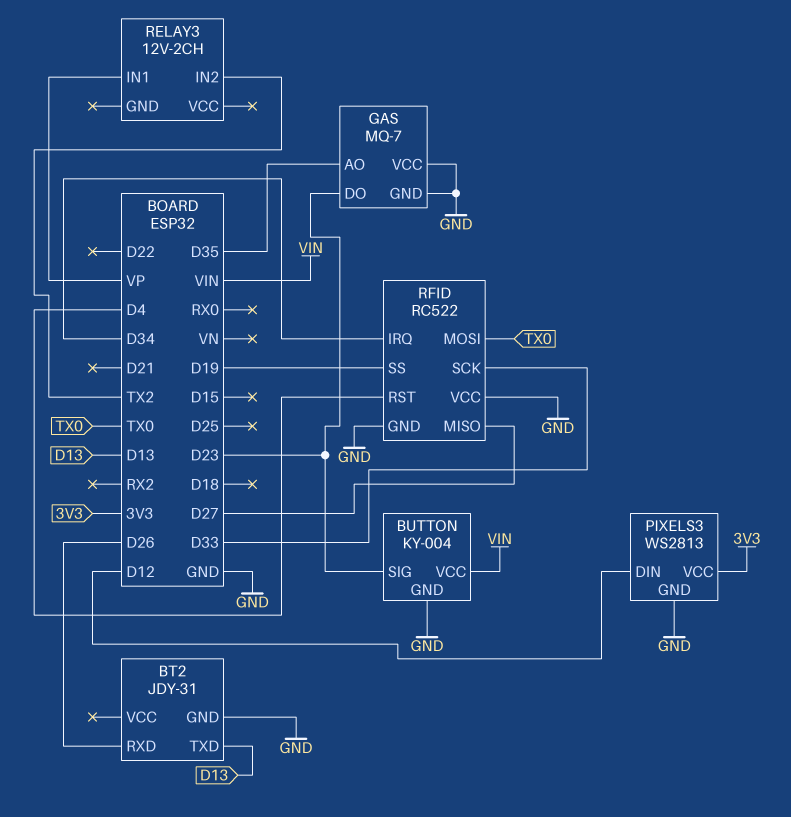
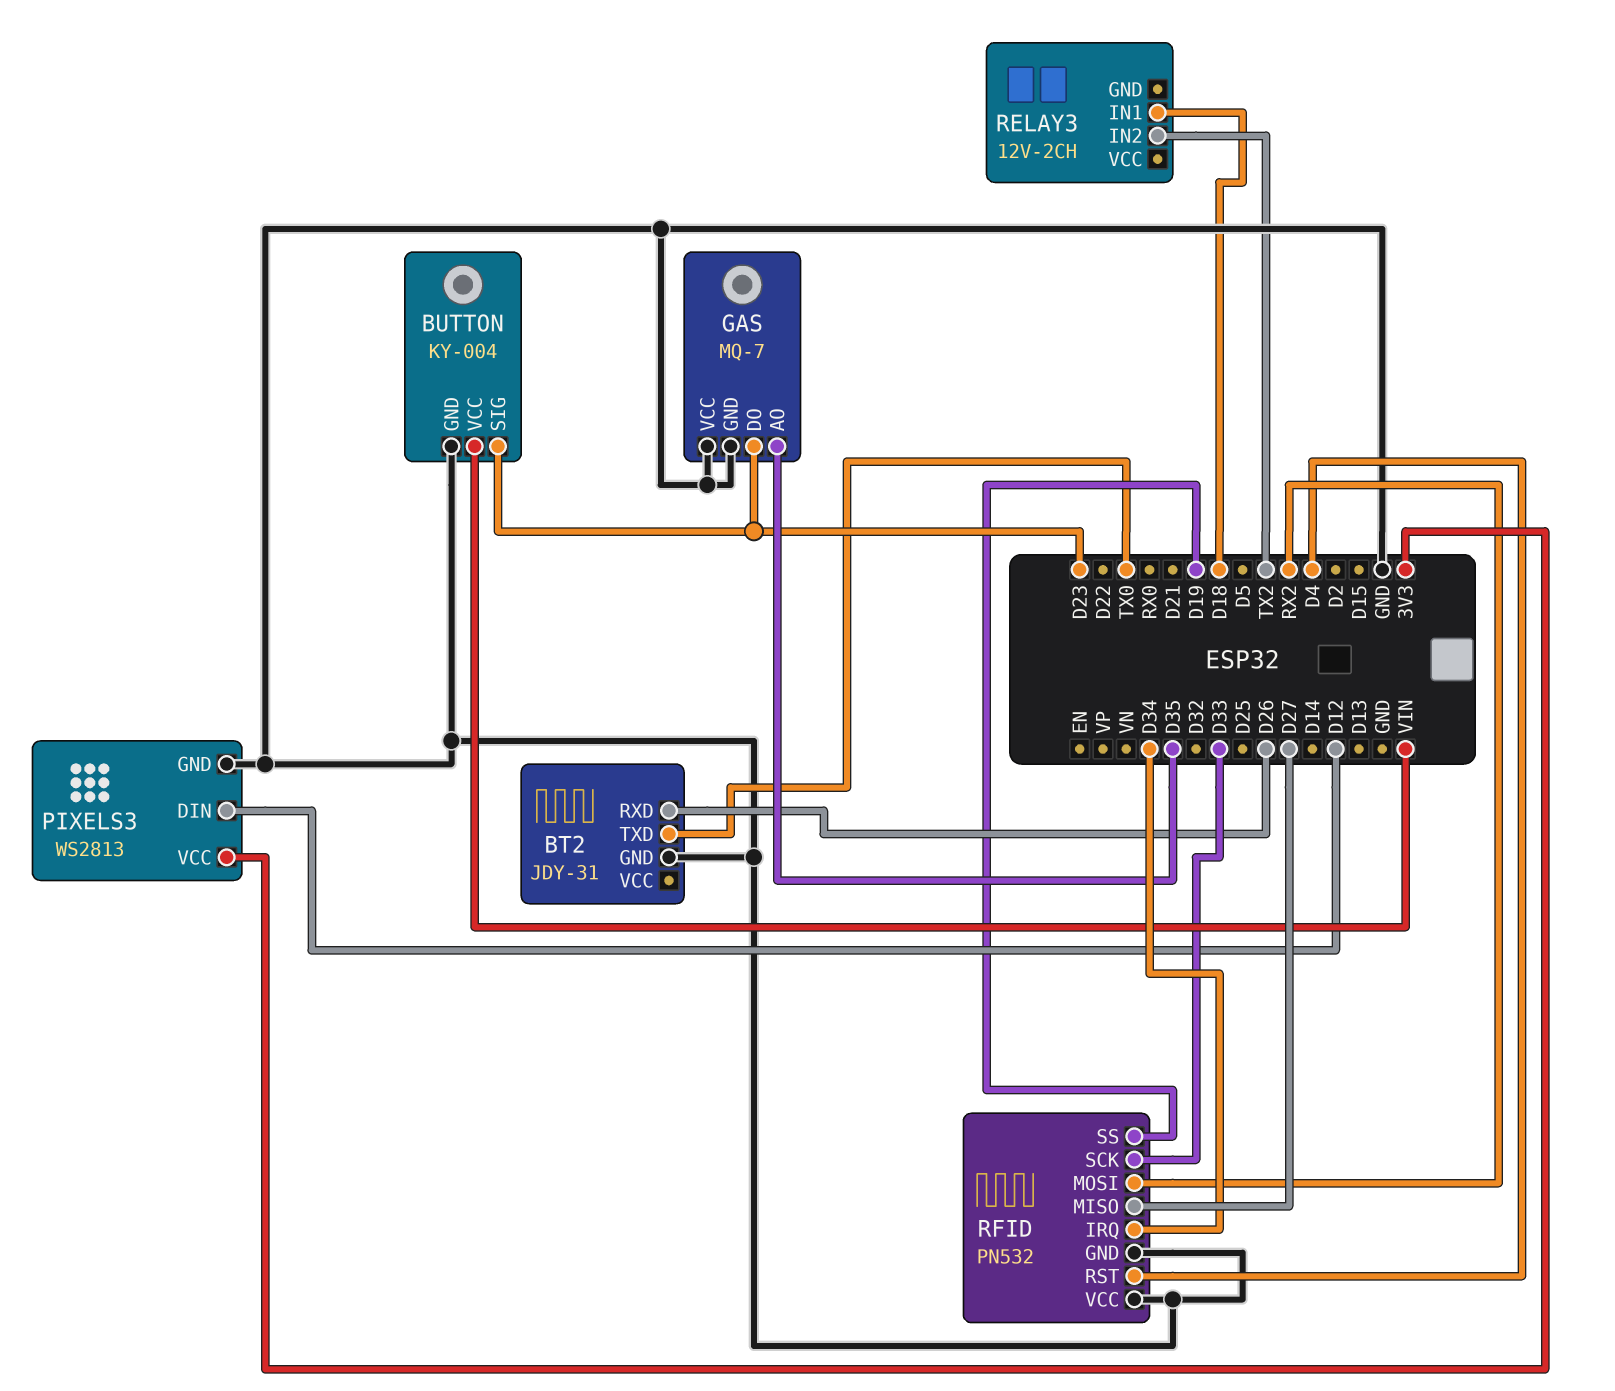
BT2 pin TXD: D13 -> TX0
RELAY3 pin IN1: VP -> D18
RFID: RC522 -> PN532
RFID pin MOSI: TX0 -> RX2

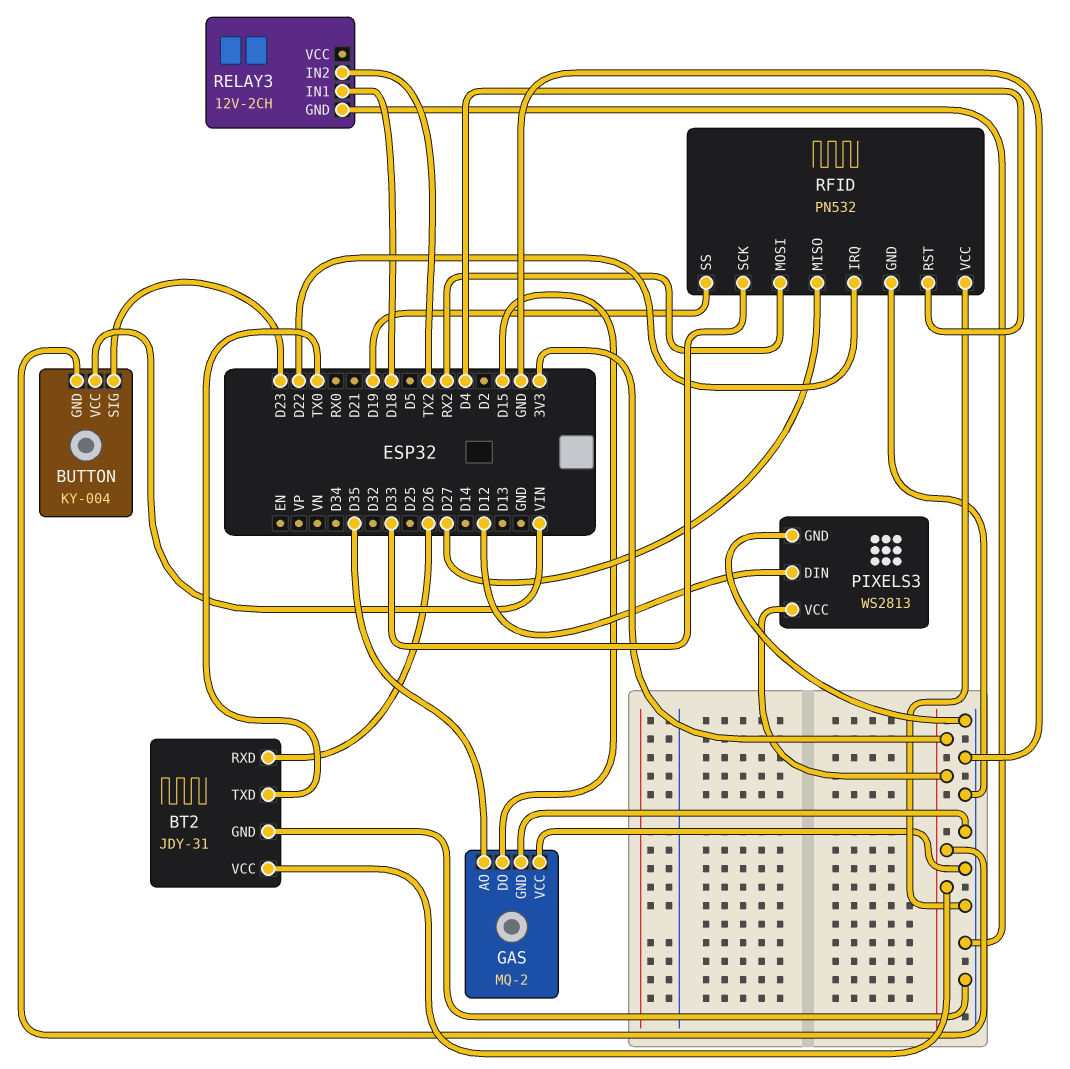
BT2 pin VCC: none -> 3V3
BUTTON pin GND: GND -> 3V3
GAS: MQ-7 -> MQ-2
GAS pin DO: D23 -> D15
RELAY3 pin GND: none -> GND
RFID pin IRQ: D34 -> D22

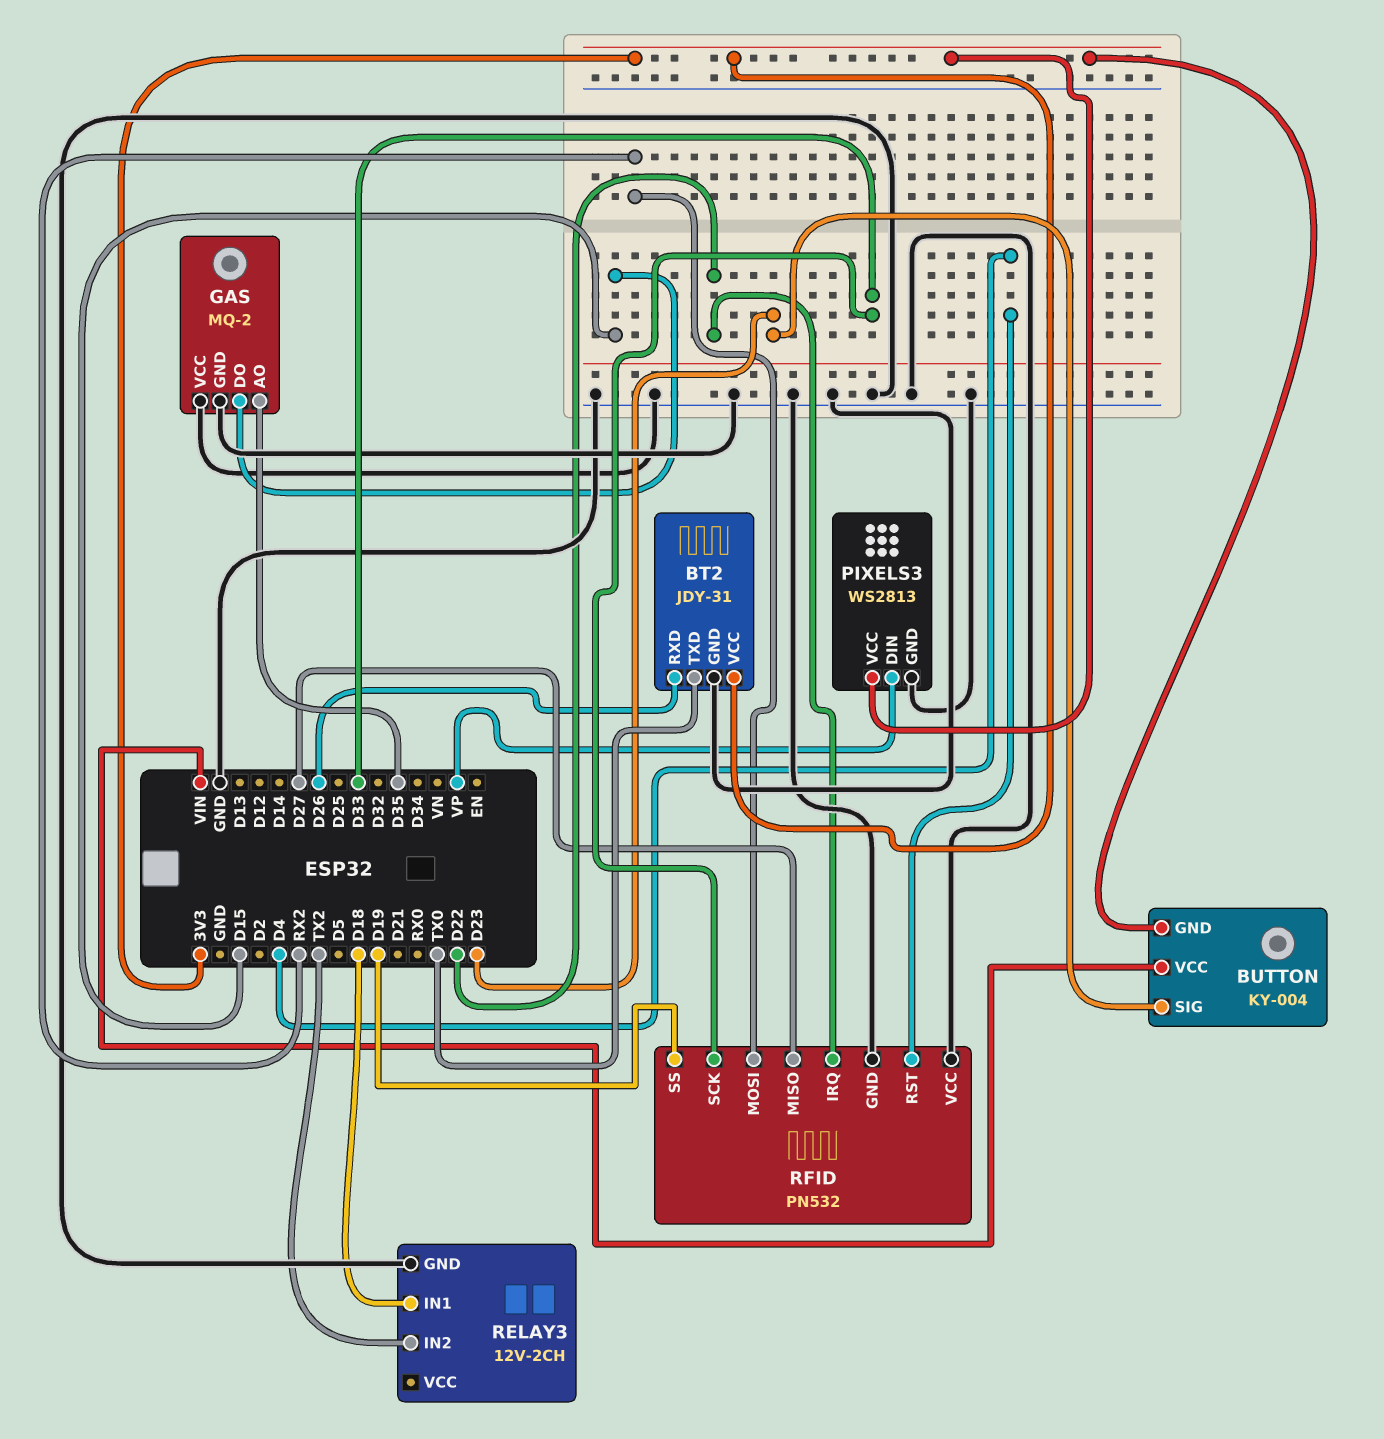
PIXELS3 pin DIN: D12 -> VP

